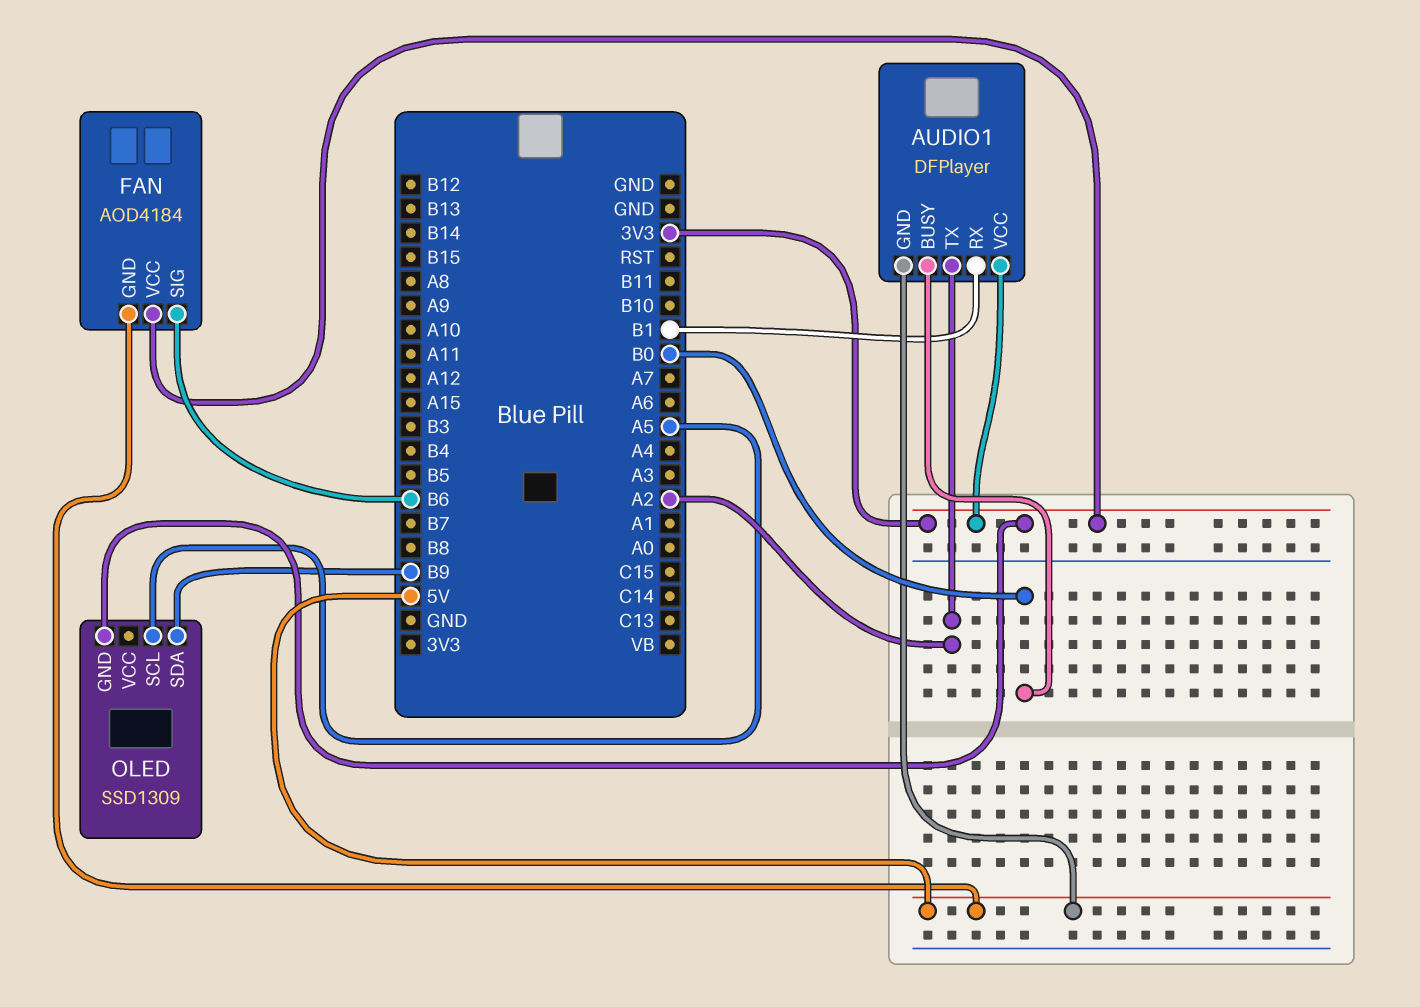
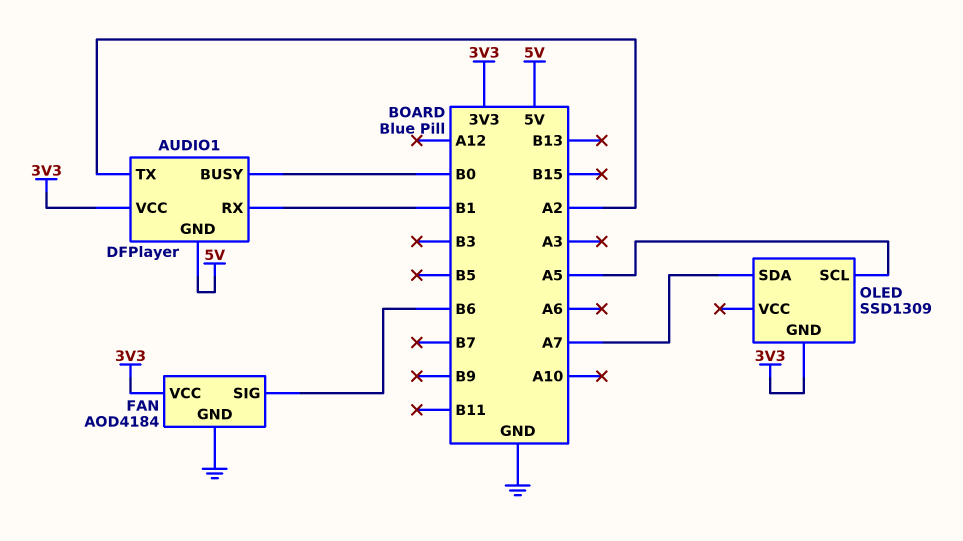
FAN pin GND: 5V -> GND
OLED pin SDA: B9 -> A7

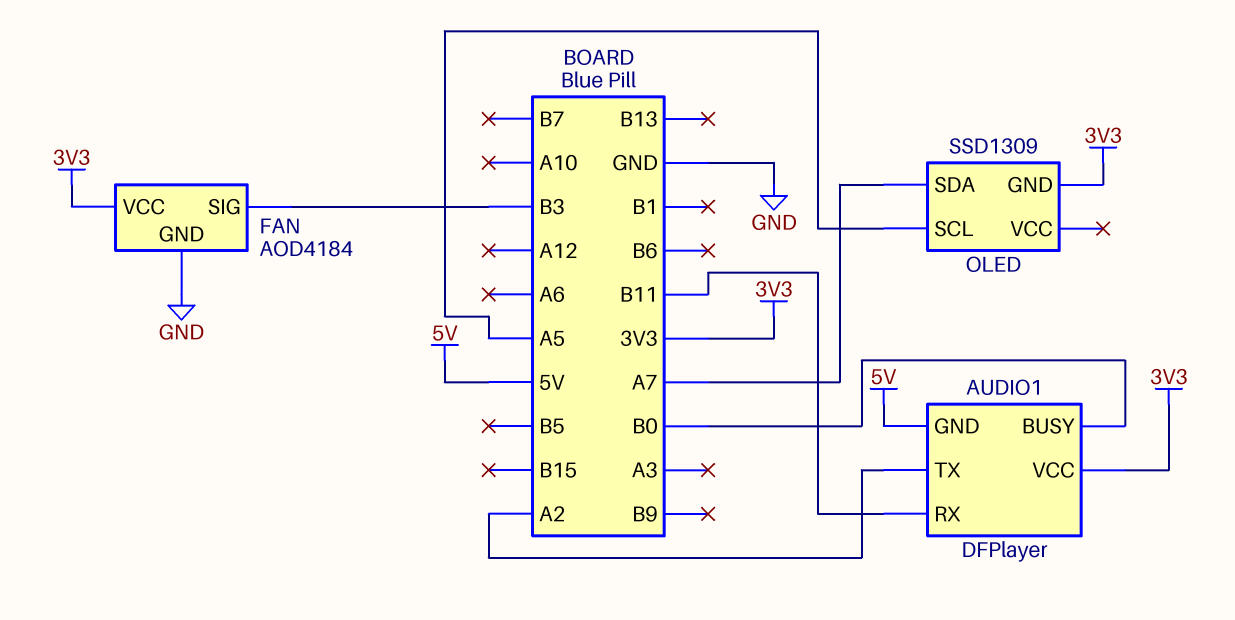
AUDIO1 pin RX: B1 -> B11
FAN pin SIG: B6 -> B3

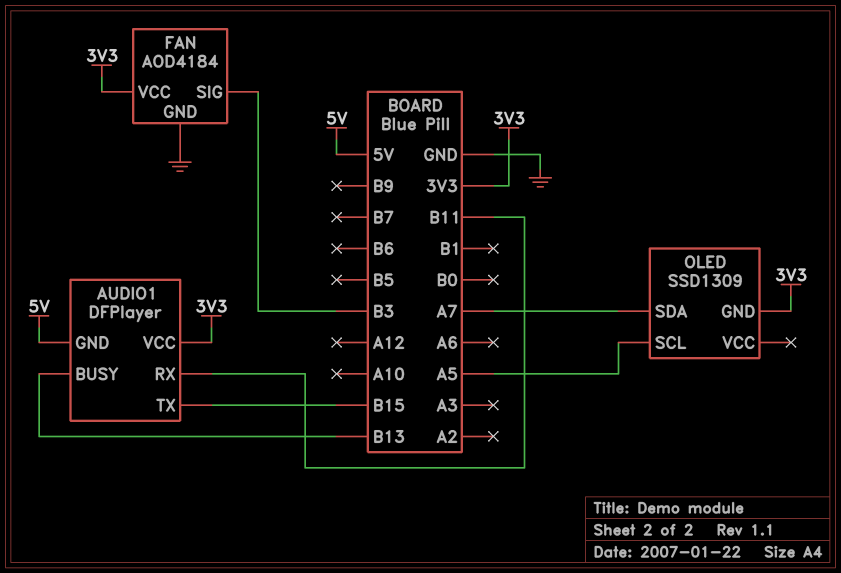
AUDIO1 pin BUSY: B0 -> B13
AUDIO1 pin TX: A2 -> B15

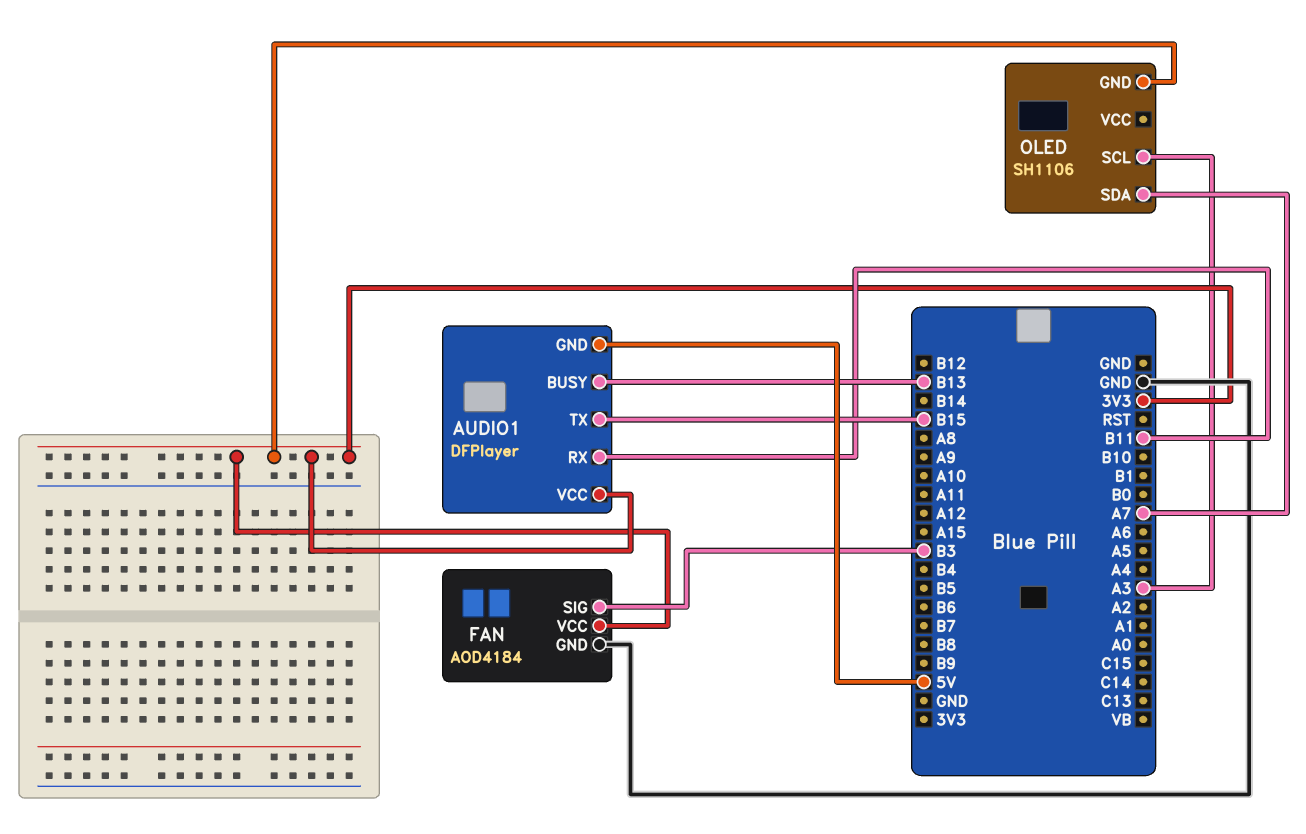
OLED: SSD1309 -> SH1106
OLED pin SCL: A5 -> A3

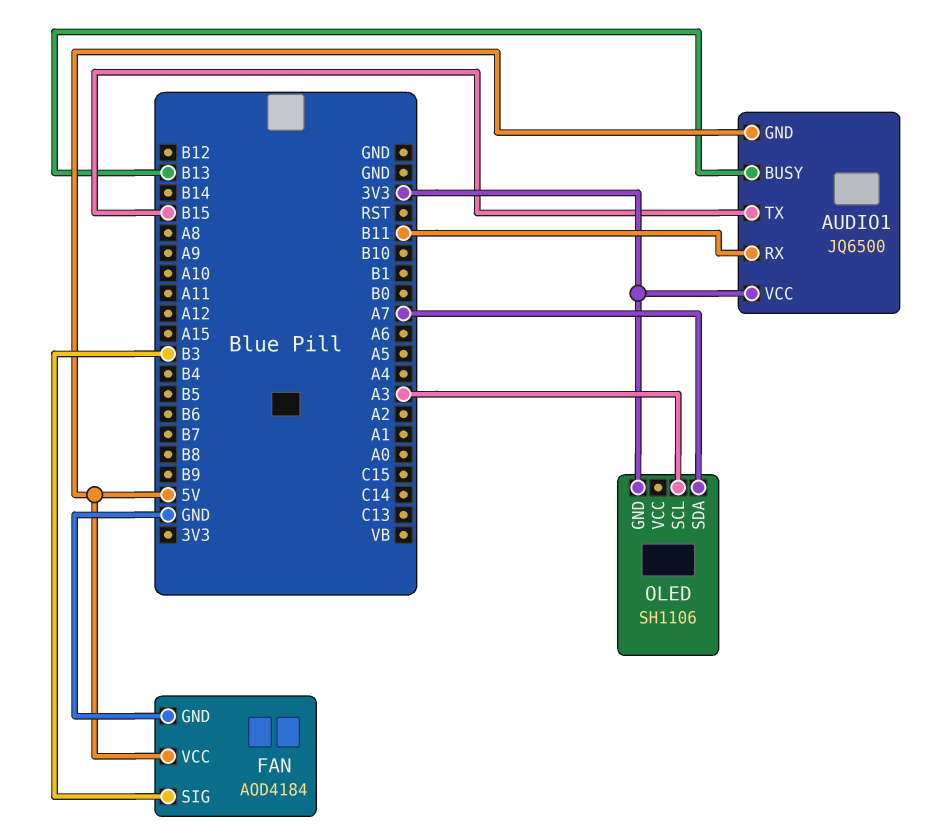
AUDIO1: DFPlayer -> JQ6500
FAN pin VCC: 3V3 -> 5V

